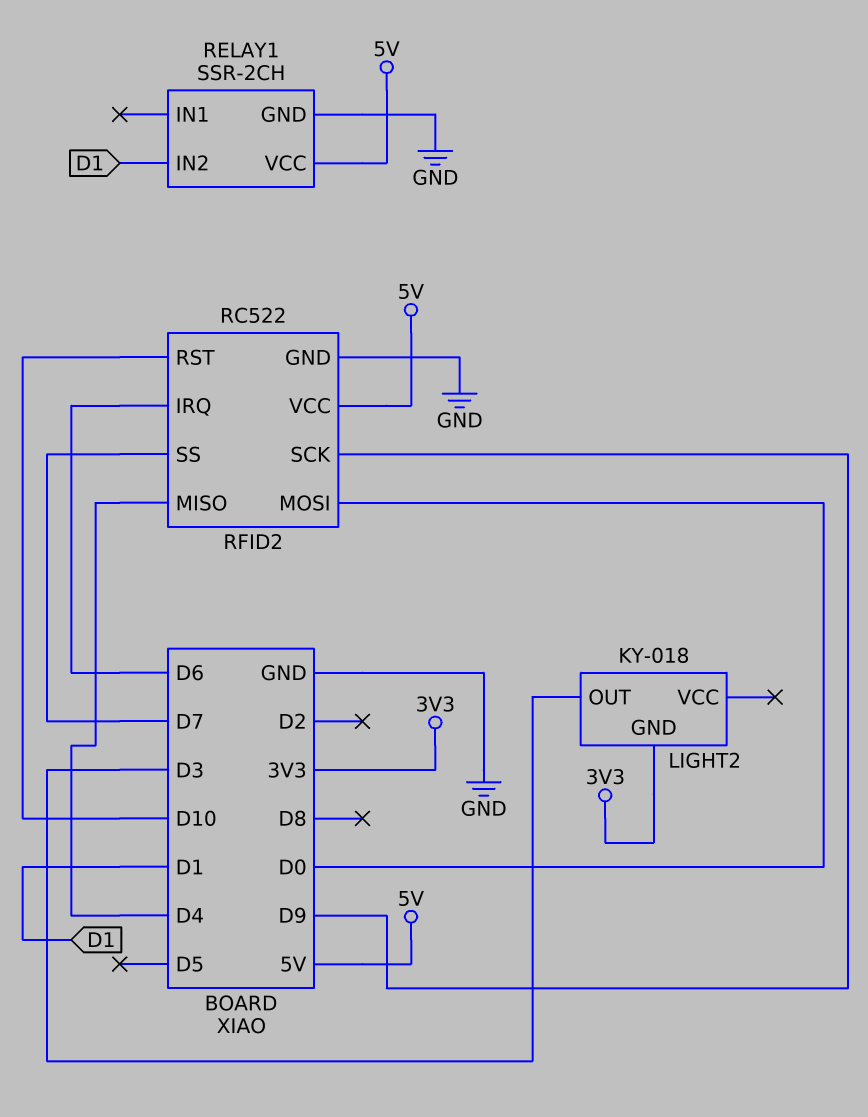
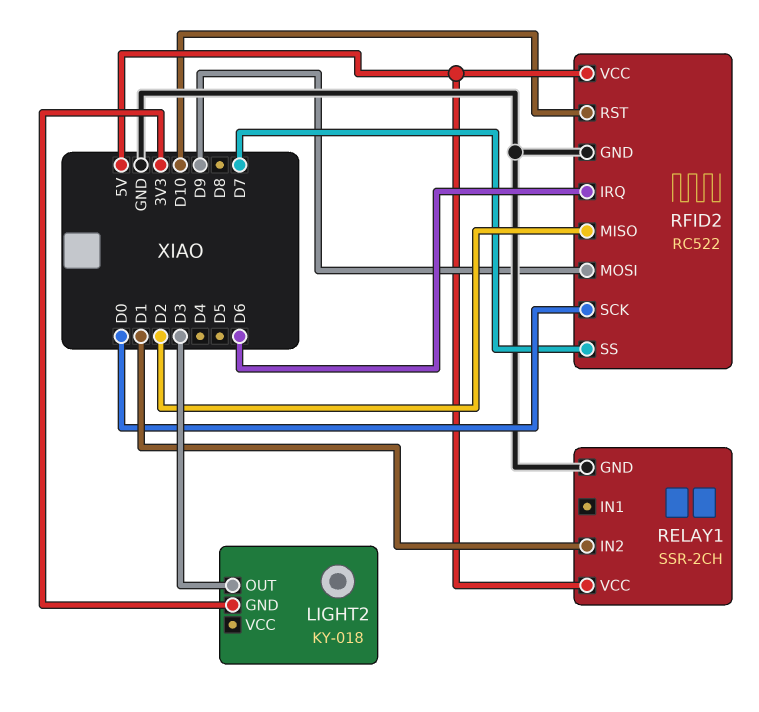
RFID2 pin MISO: D4 -> D2
RFID2 pin MOSI: D0 -> D9
RFID2 pin SCK: D9 -> D0

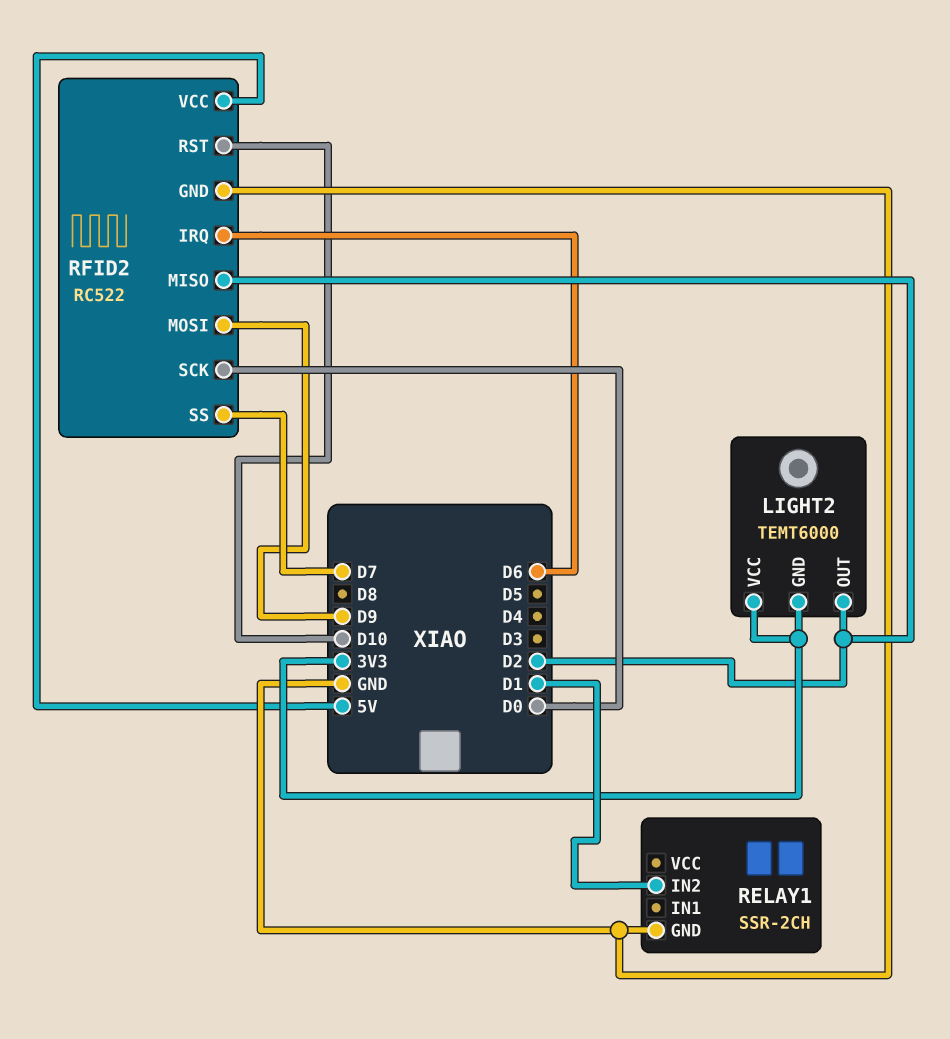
LIGHT2: KY-018 -> TEMT6000
LIGHT2 pin OUT: D3 -> D2
LIGHT2 pin VCC: none -> 3V3
RELAY1 pin VCC: 5V -> none

